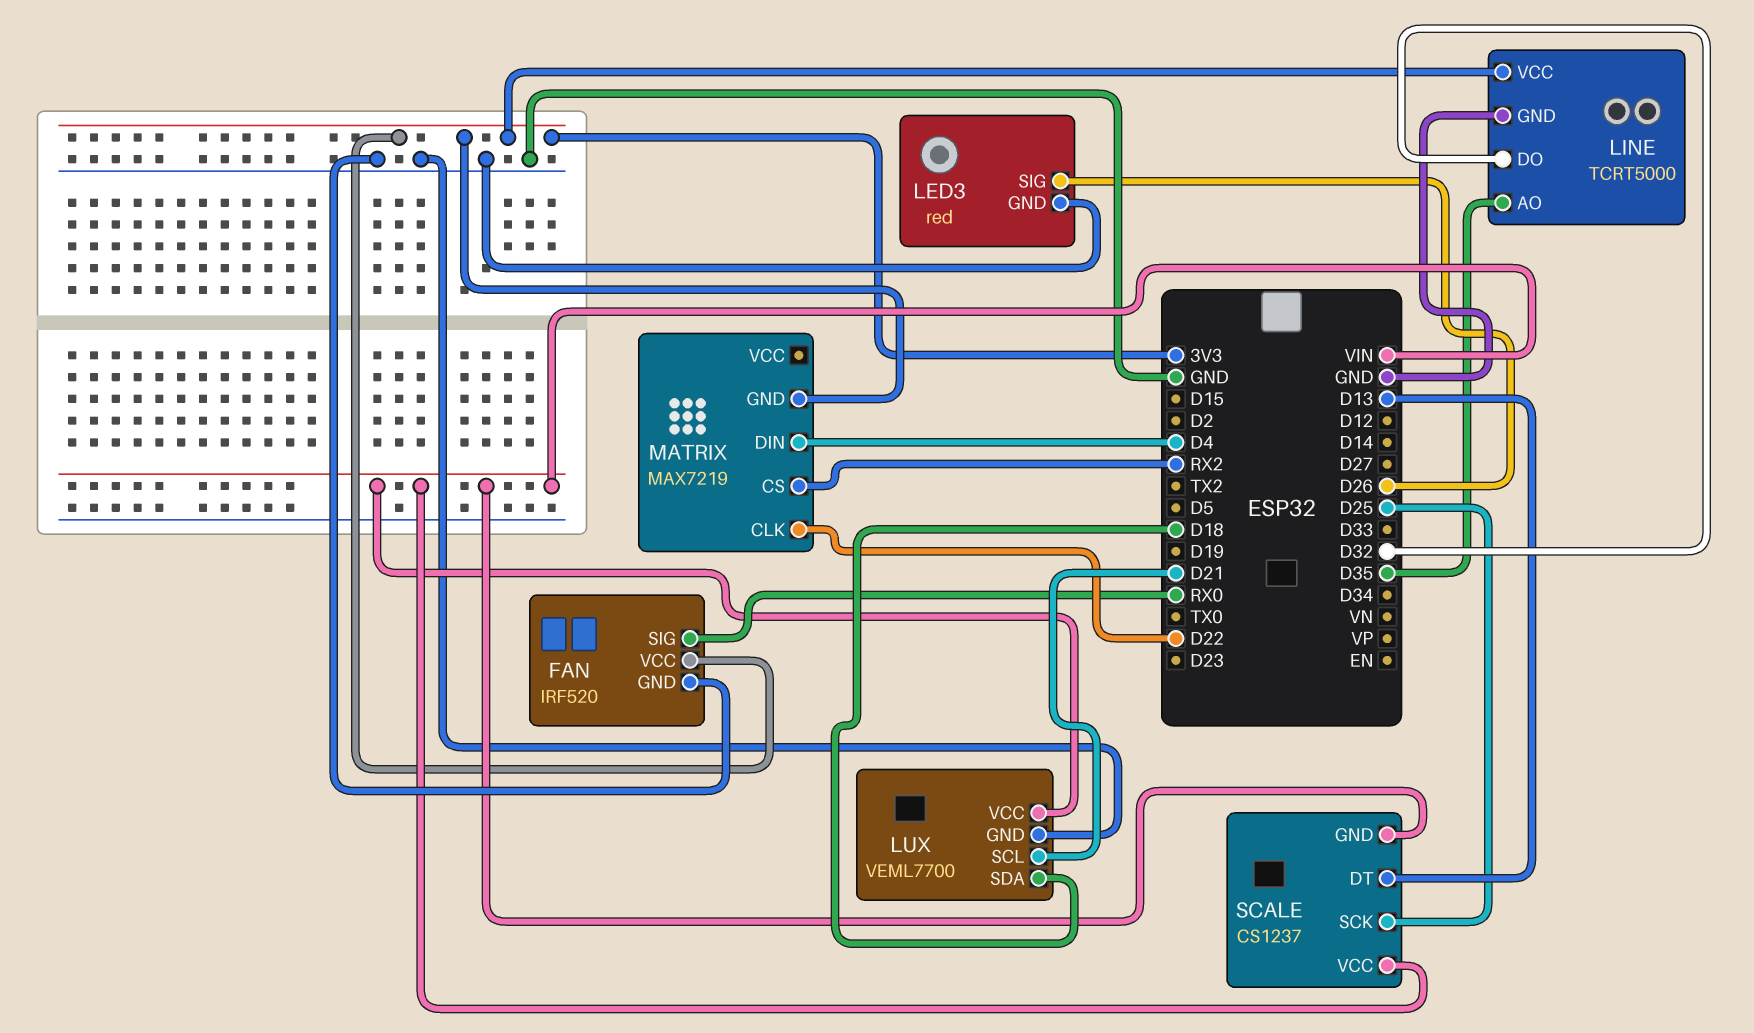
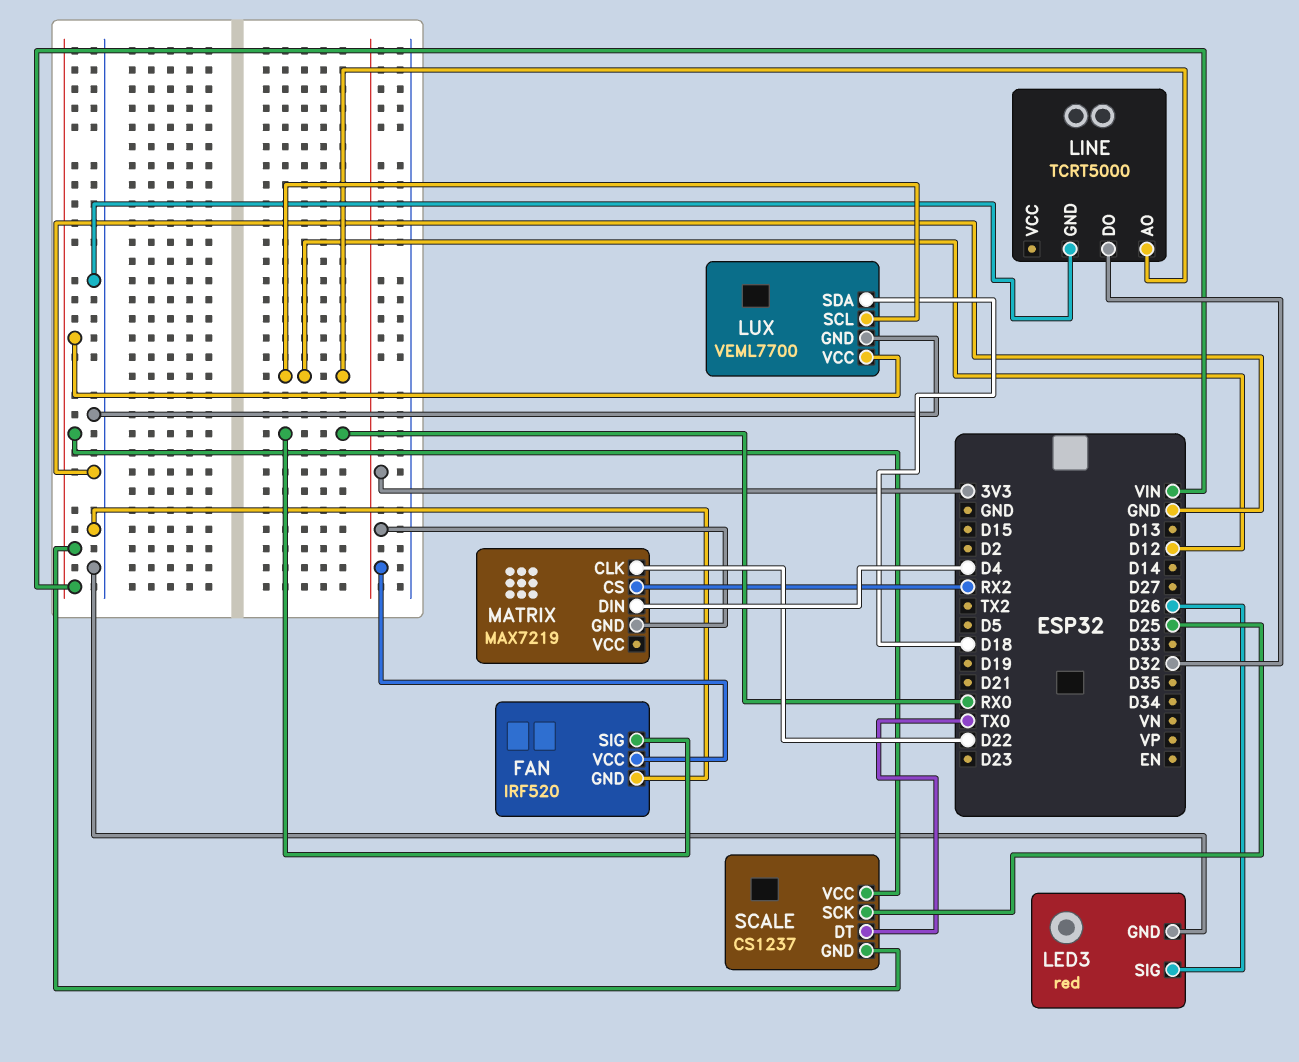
LINE pin AO: D35 -> D12
LINE pin VCC: 3V3 -> none
LUX pin SCL: D21 -> D12
SCALE pin DT: D13 -> TX0

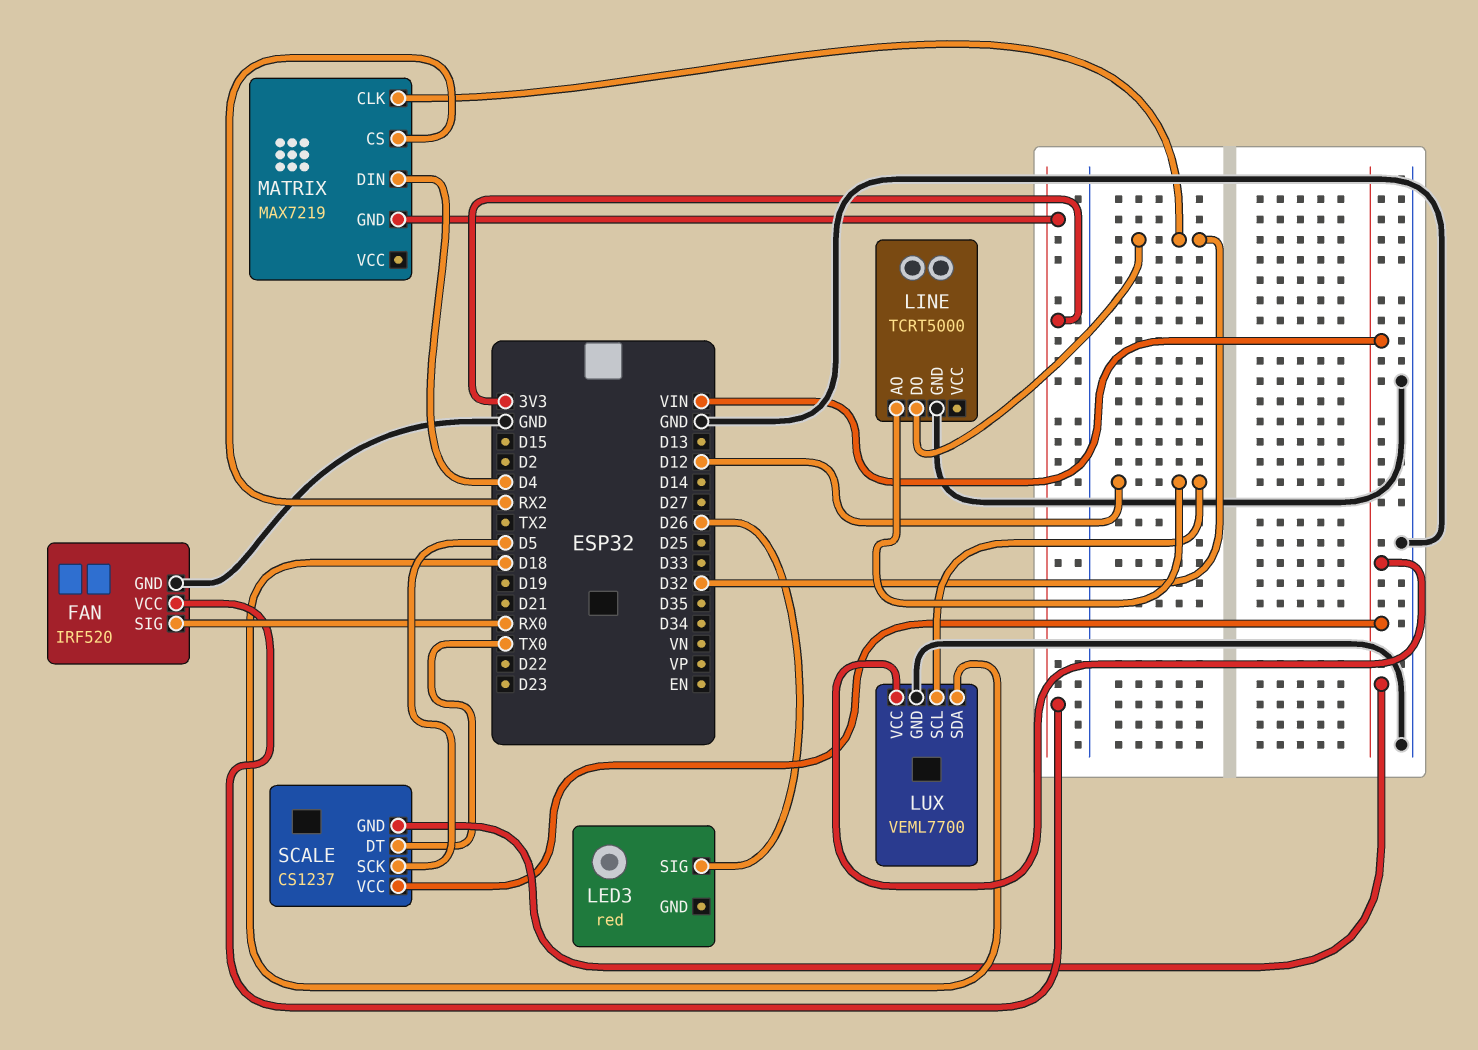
LED3 pin GND: GND -> none
MATRIX pin CLK: D22 -> D32
SCALE pin SCK: D25 -> D5

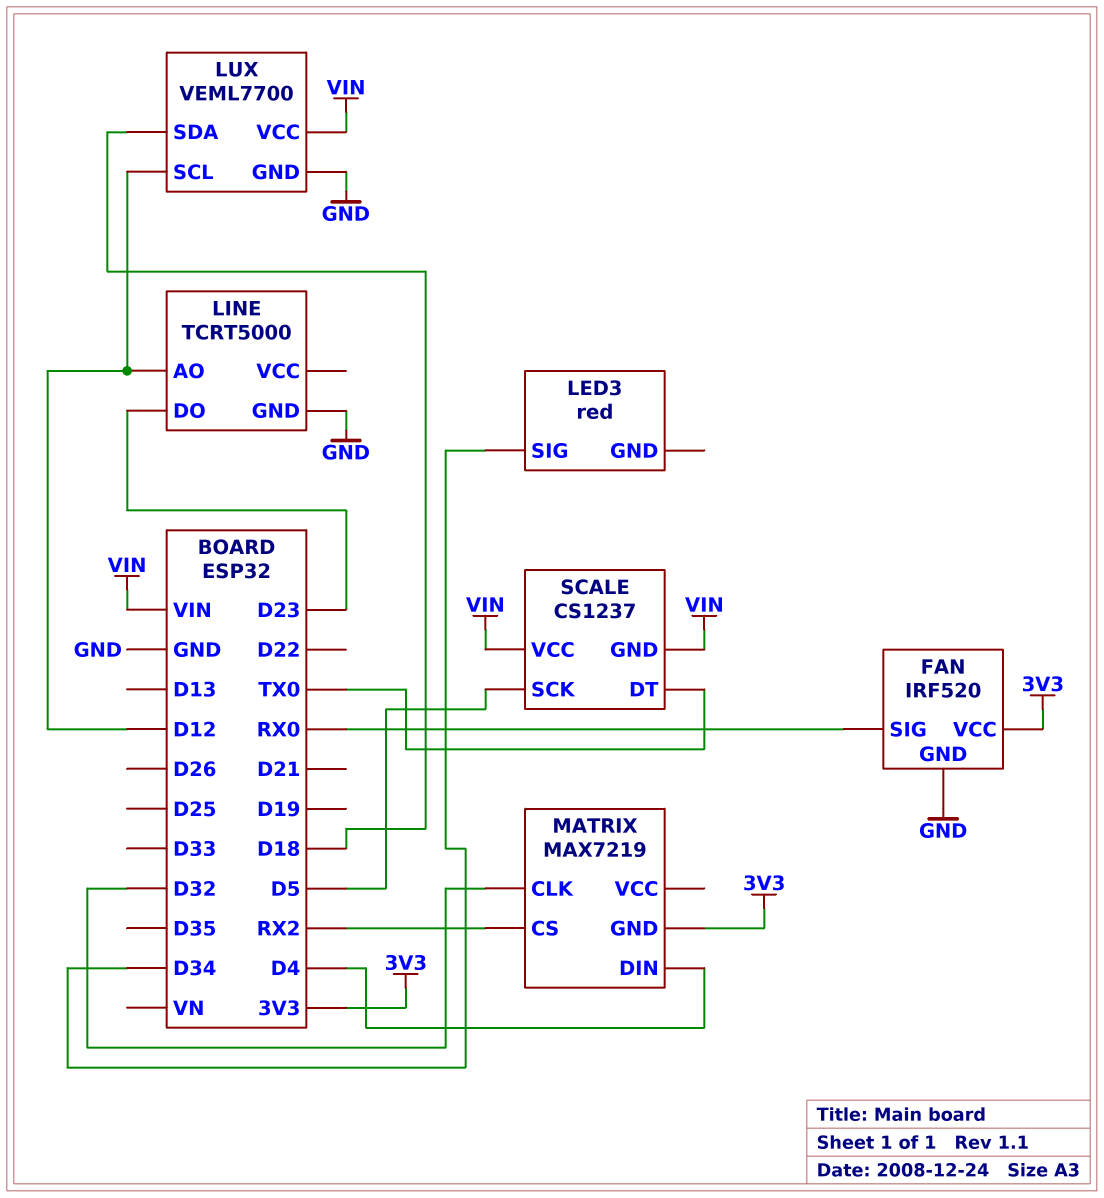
LED3 pin SIG: D26 -> D34
LINE pin DO: D32 -> D23

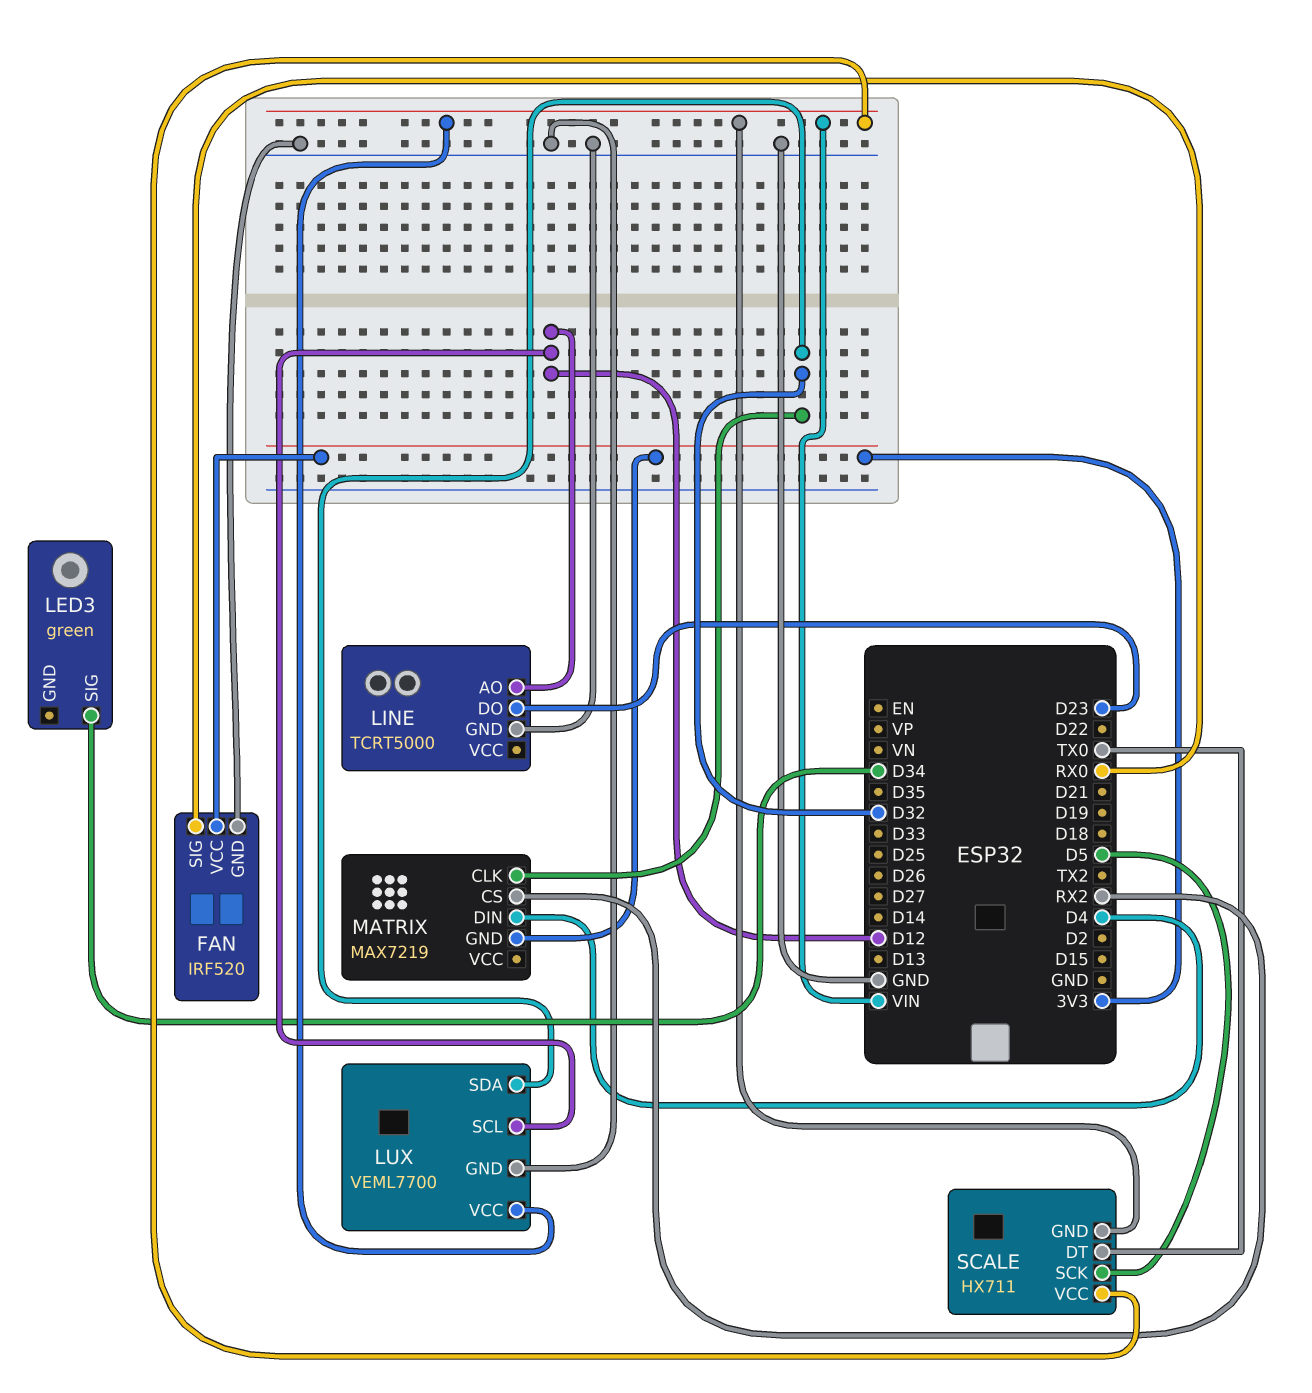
LED3: red -> green
LUX pin SDA: D18 -> D32
SCALE: CS1237 -> HX711

